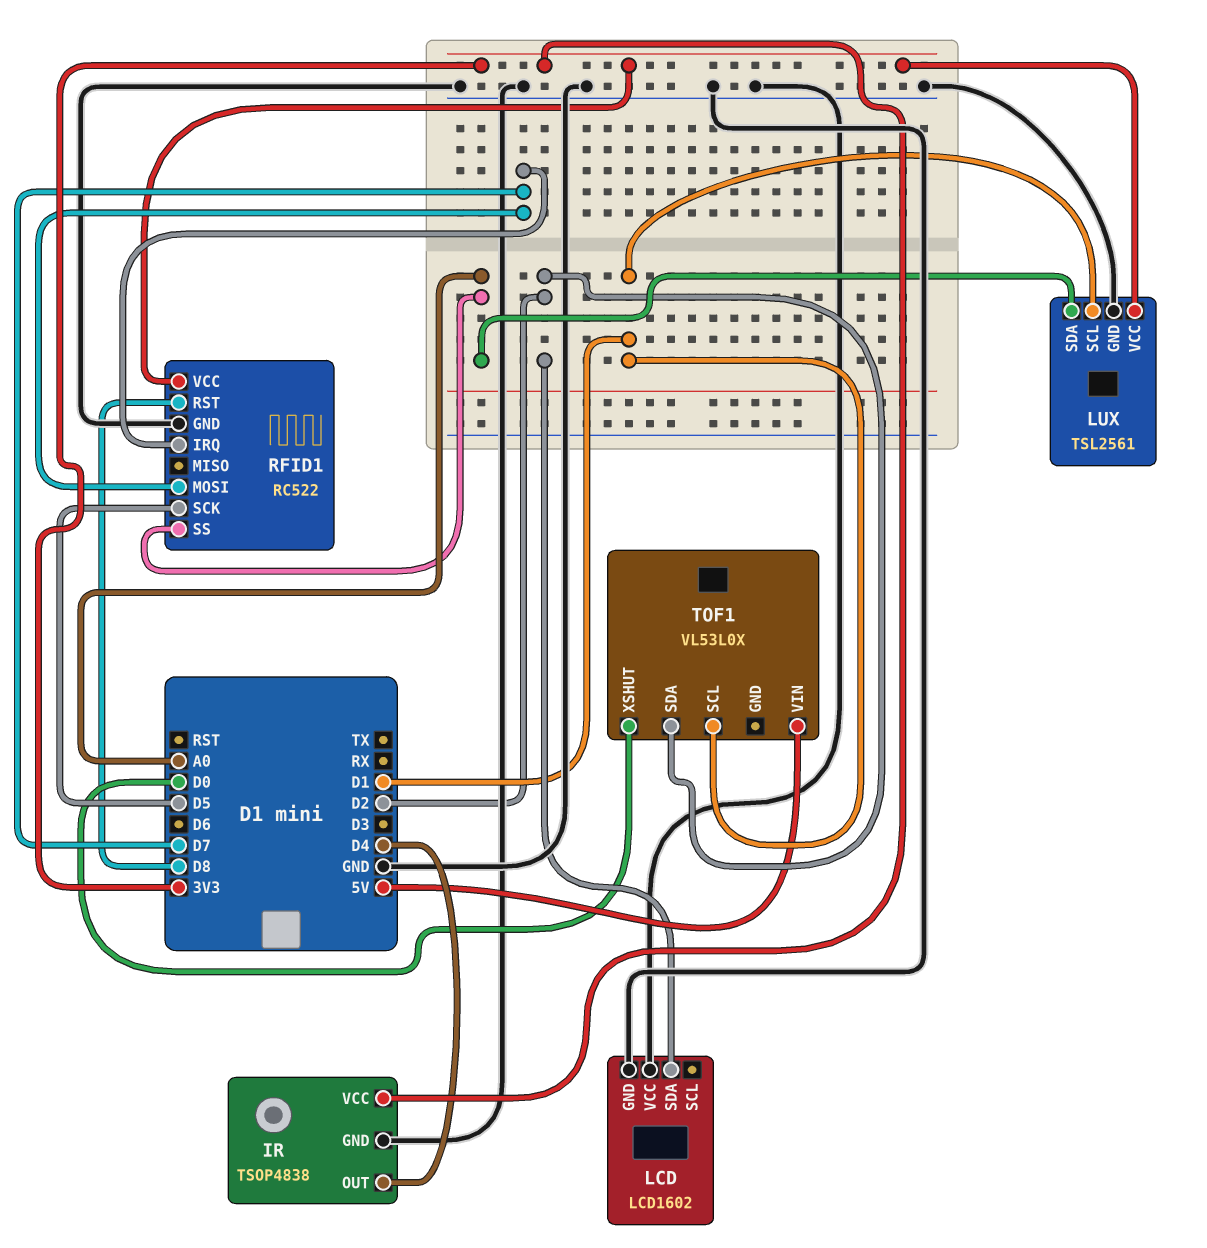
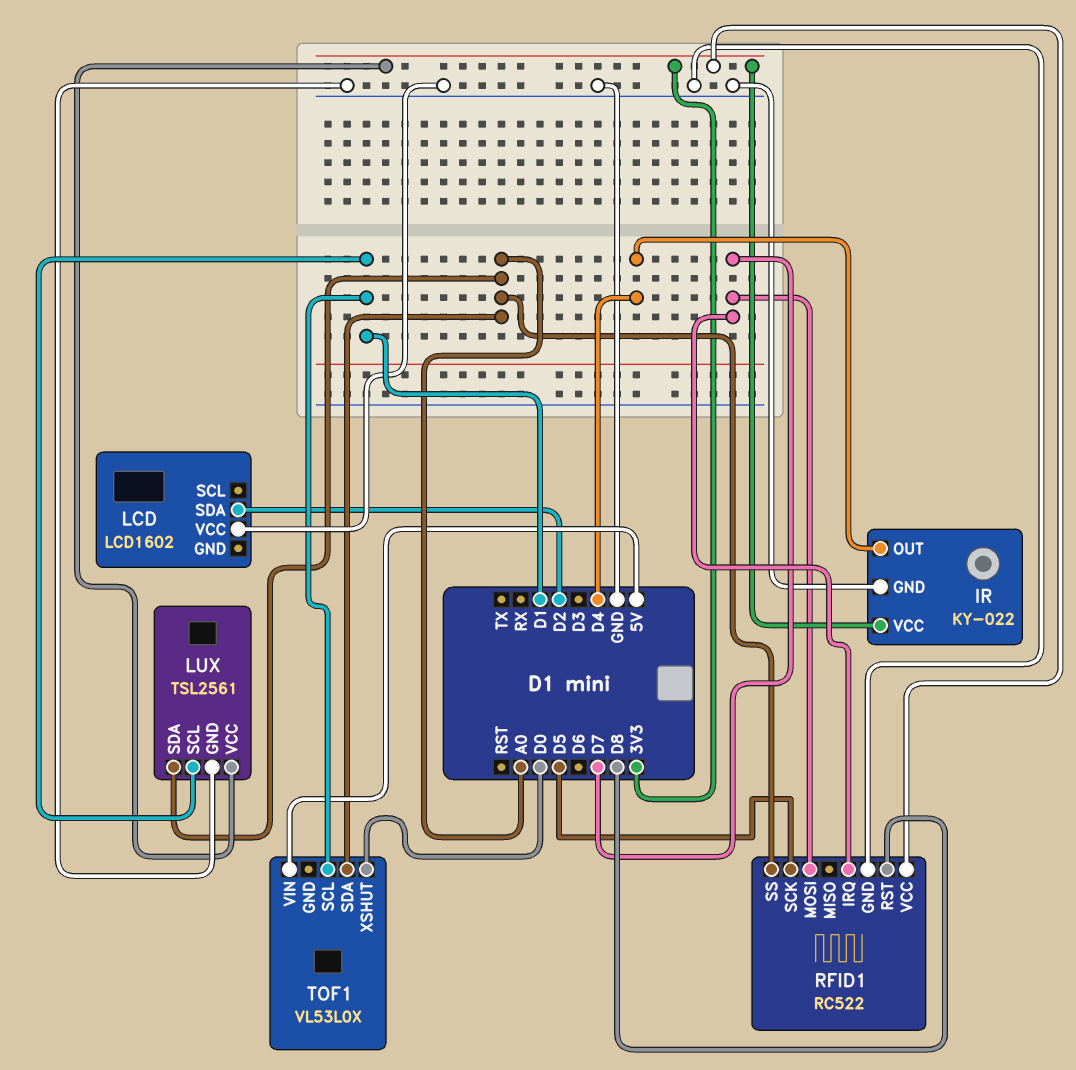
IR: TSOP4838 -> KY-022
LCD pin GND: GND -> none
TOF1 pin SDA: D2 -> A0

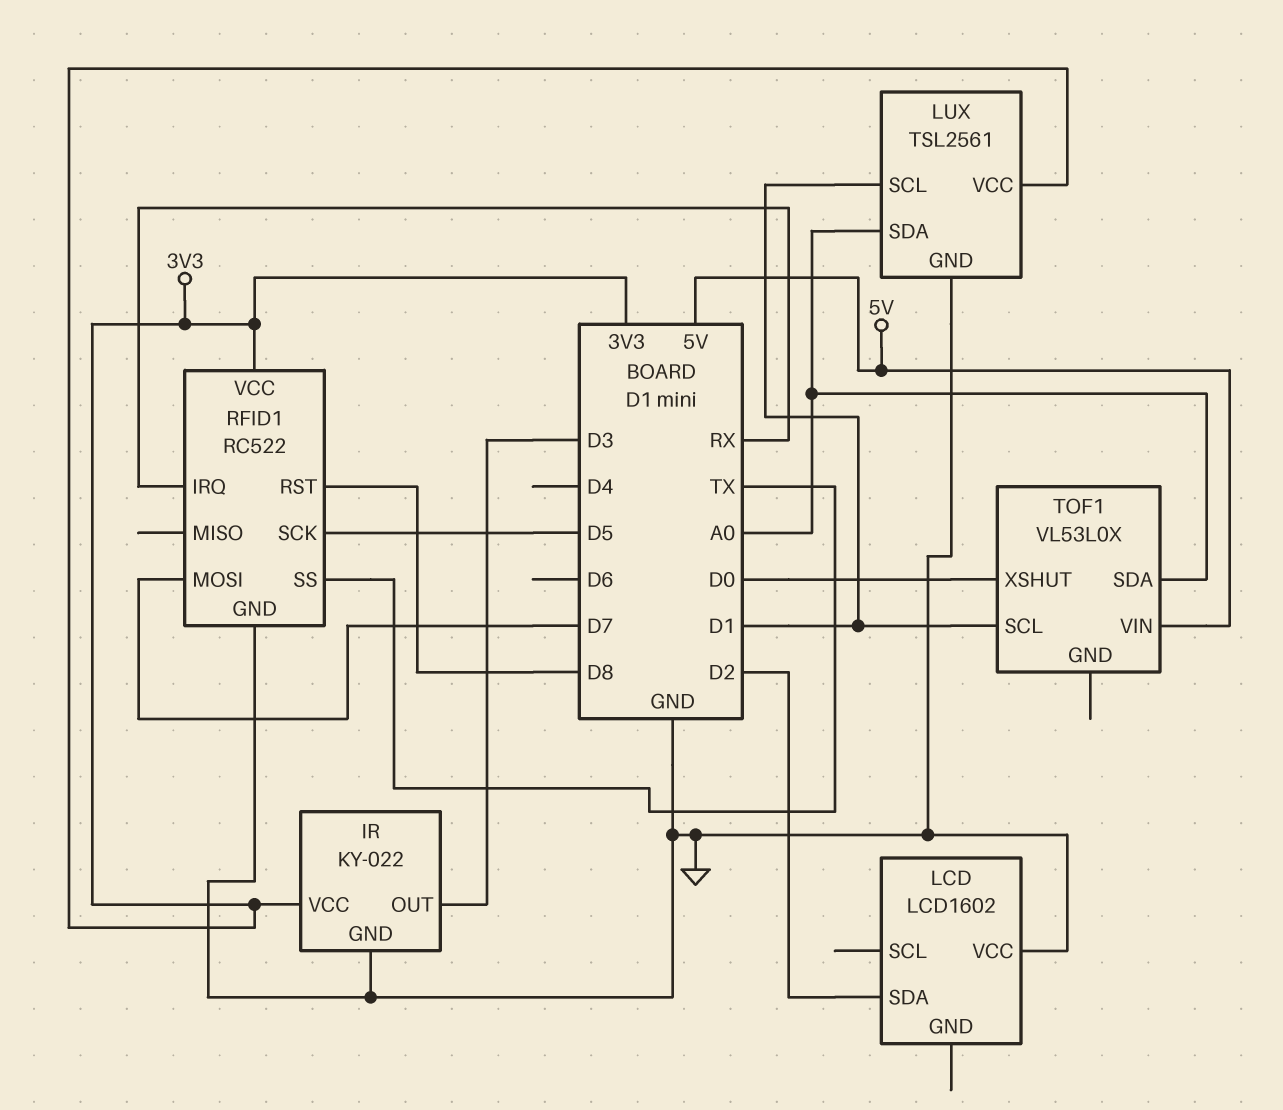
IR pin OUT: D4 -> D3
RFID1 pin IRQ: D7 -> RX
RFID1 pin SS: A0 -> TX

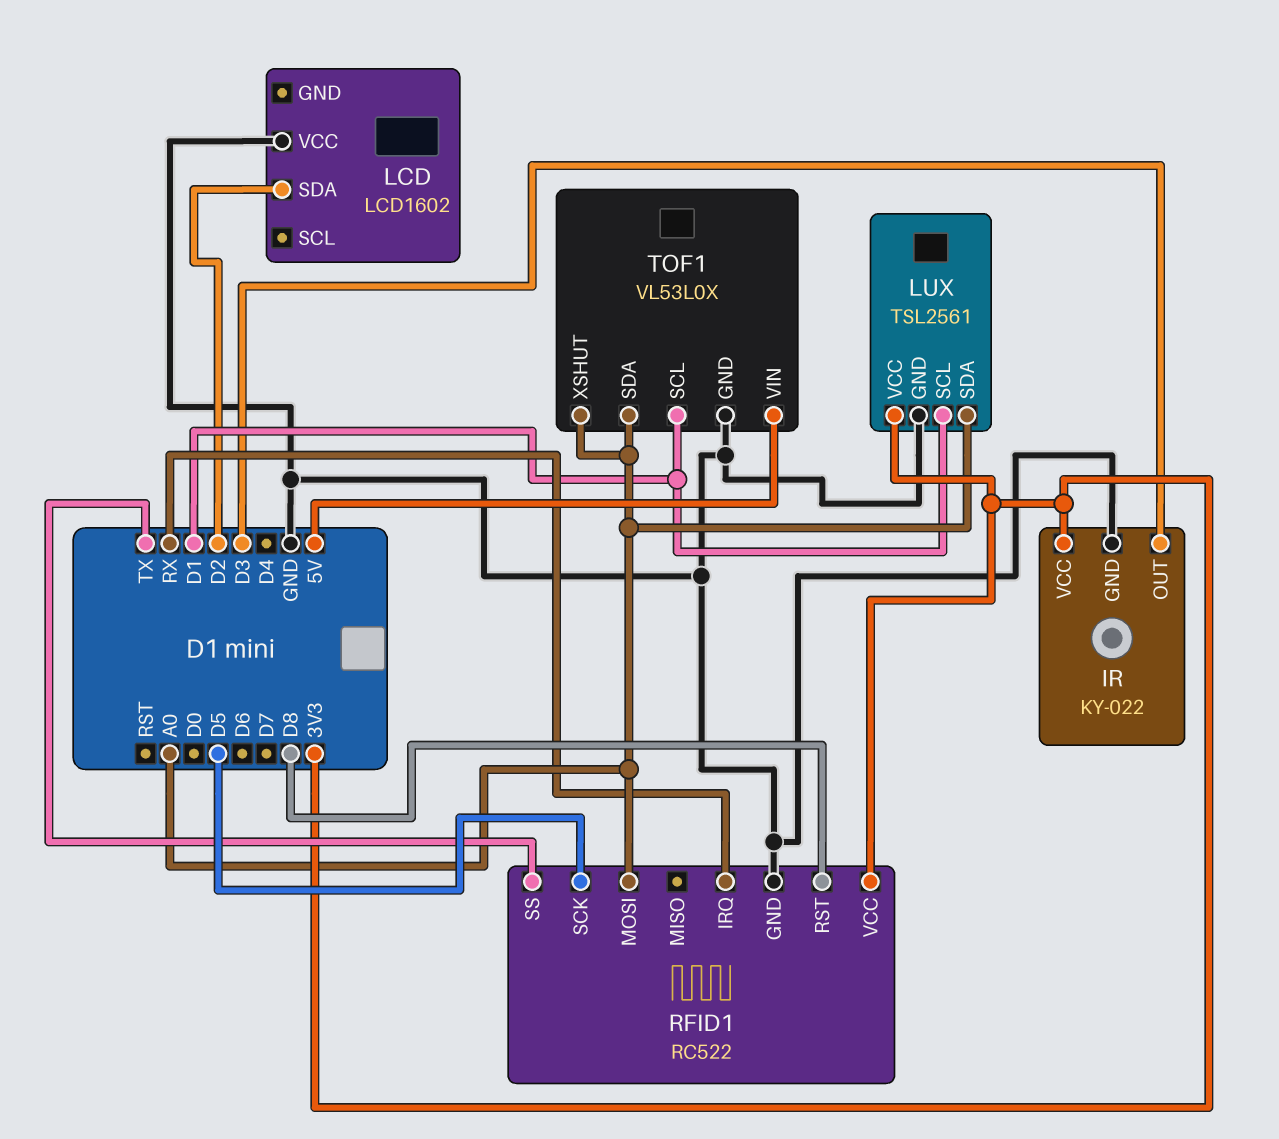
RFID1 pin MOSI: D7 -> A0
TOF1 pin GND: none -> GND
TOF1 pin XSHUT: D0 -> A0

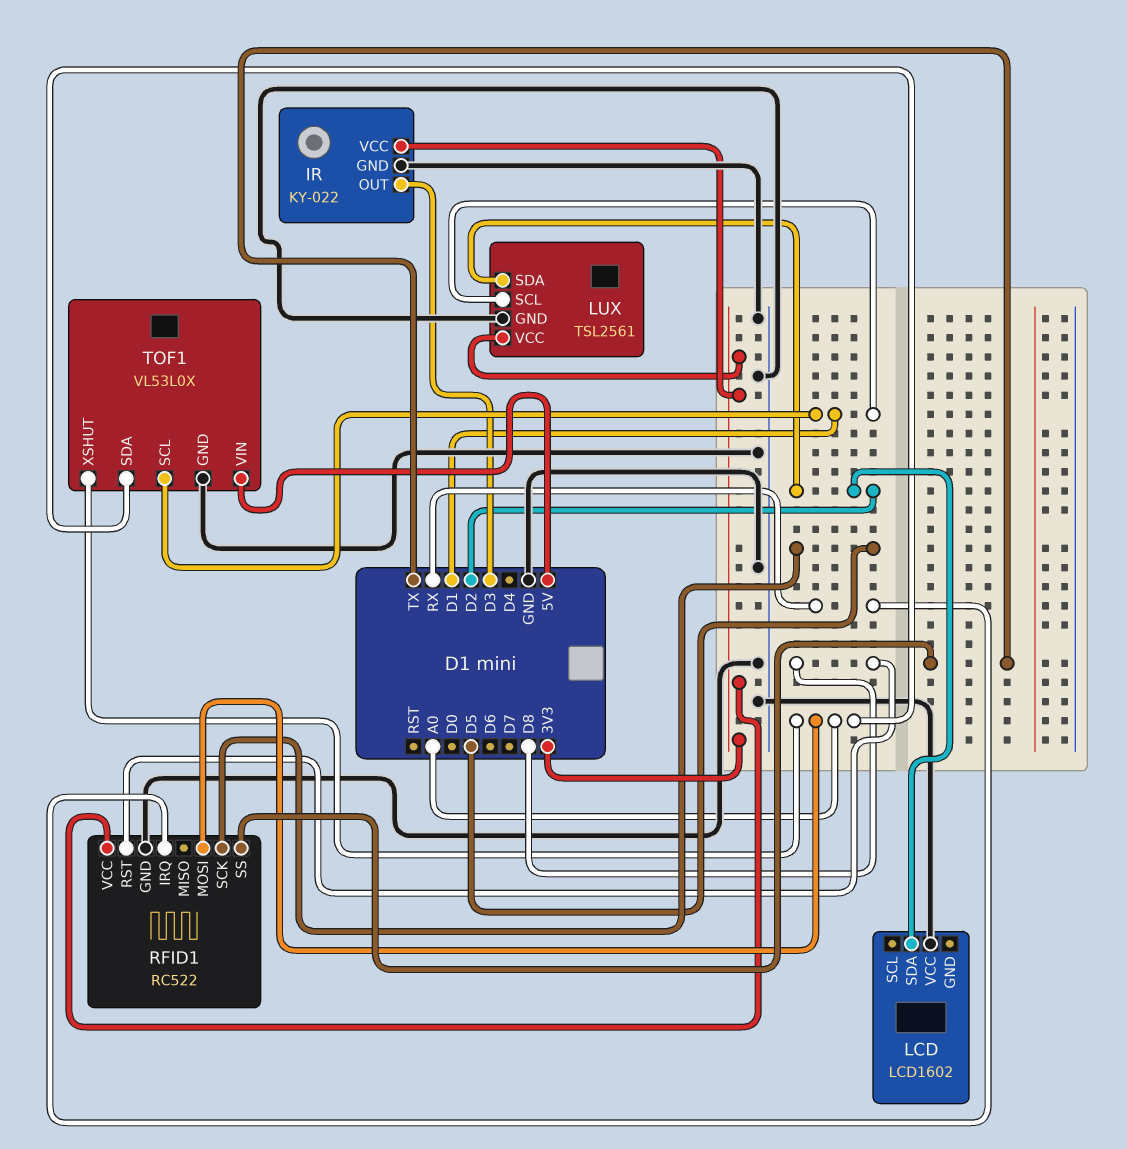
LUX pin SDA: A0 -> D2

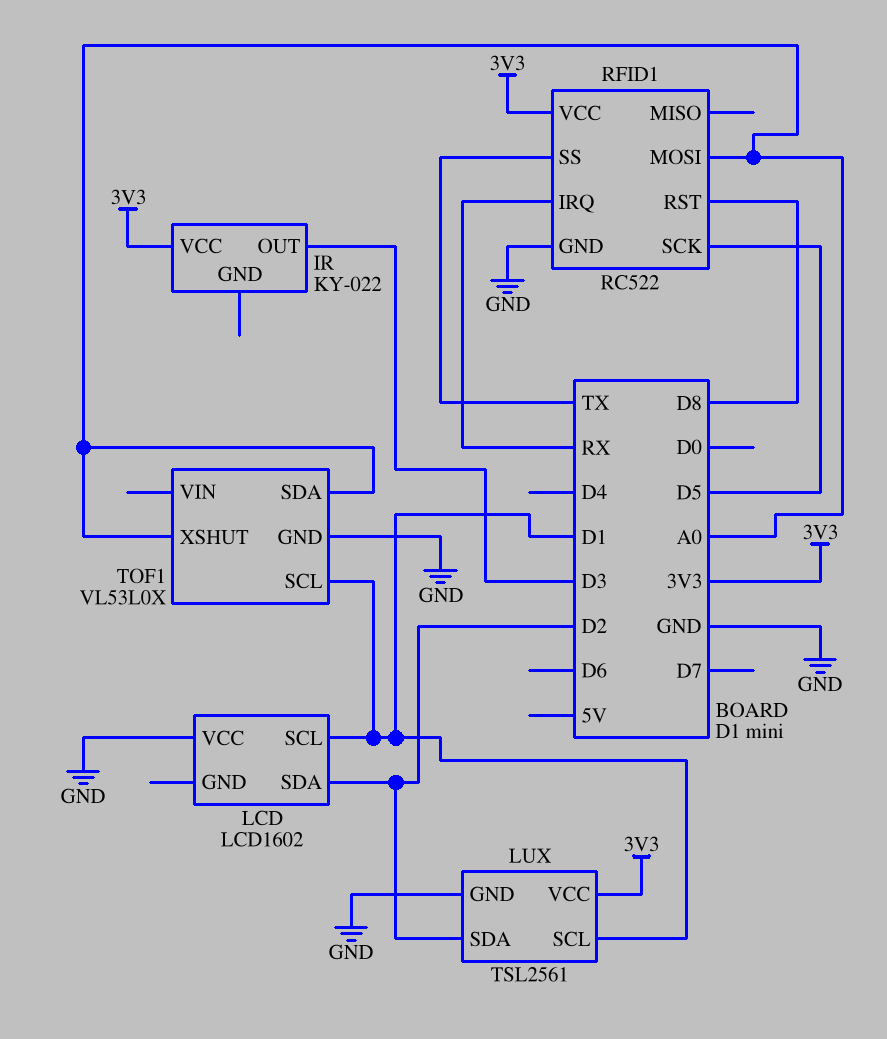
IR pin GND: GND -> none
LCD pin SCL: none -> D1
TOF1 pin VIN: 5V -> none

